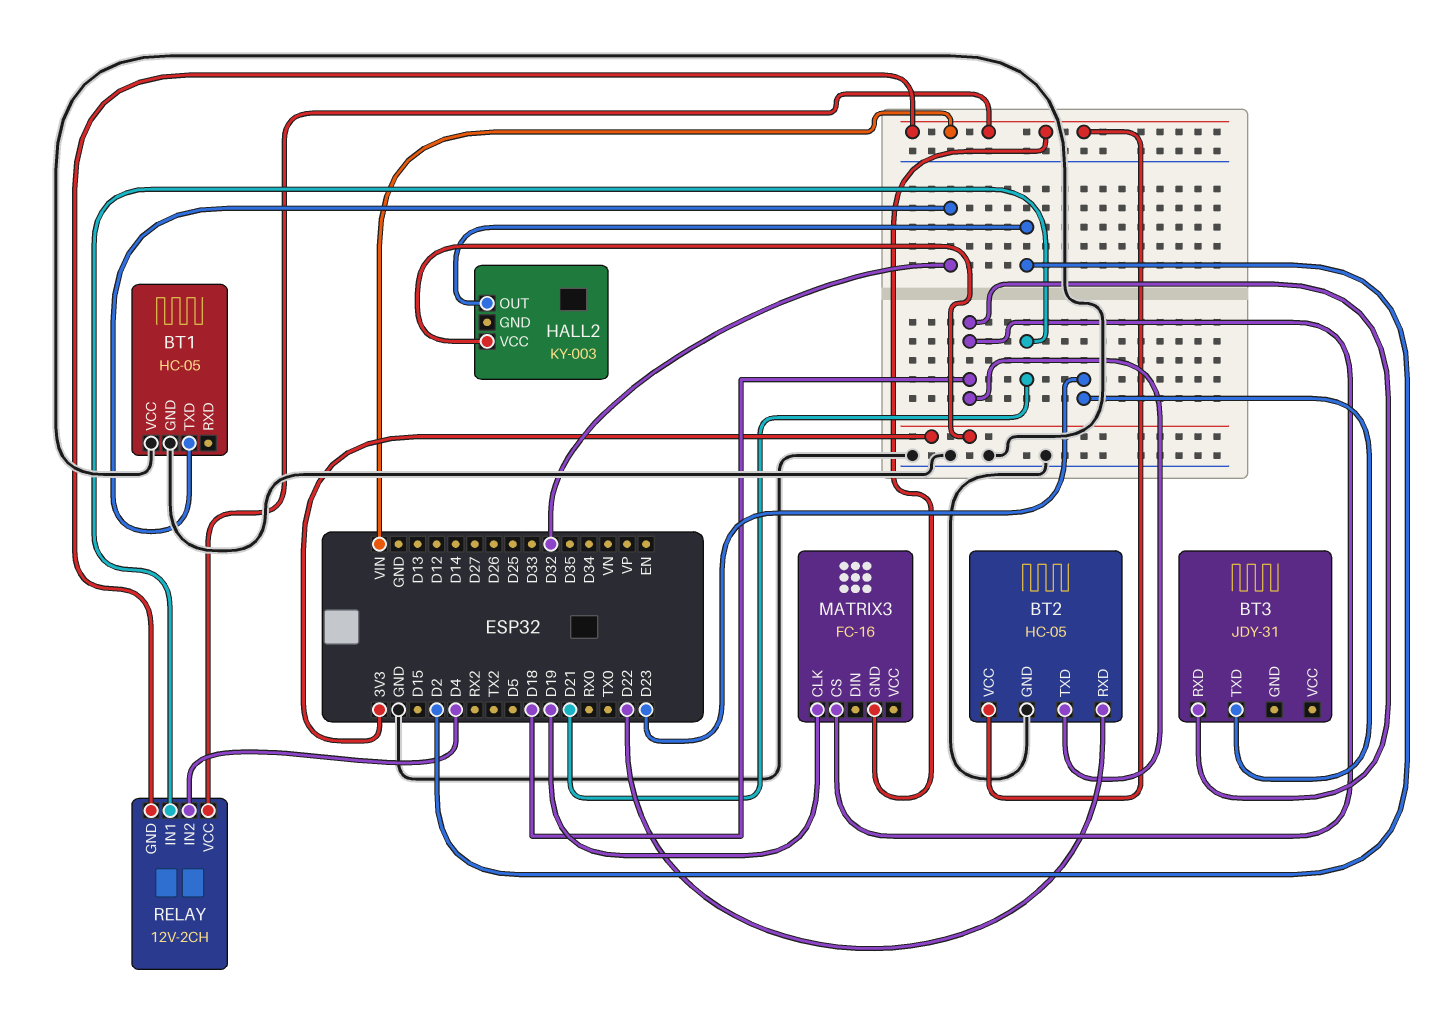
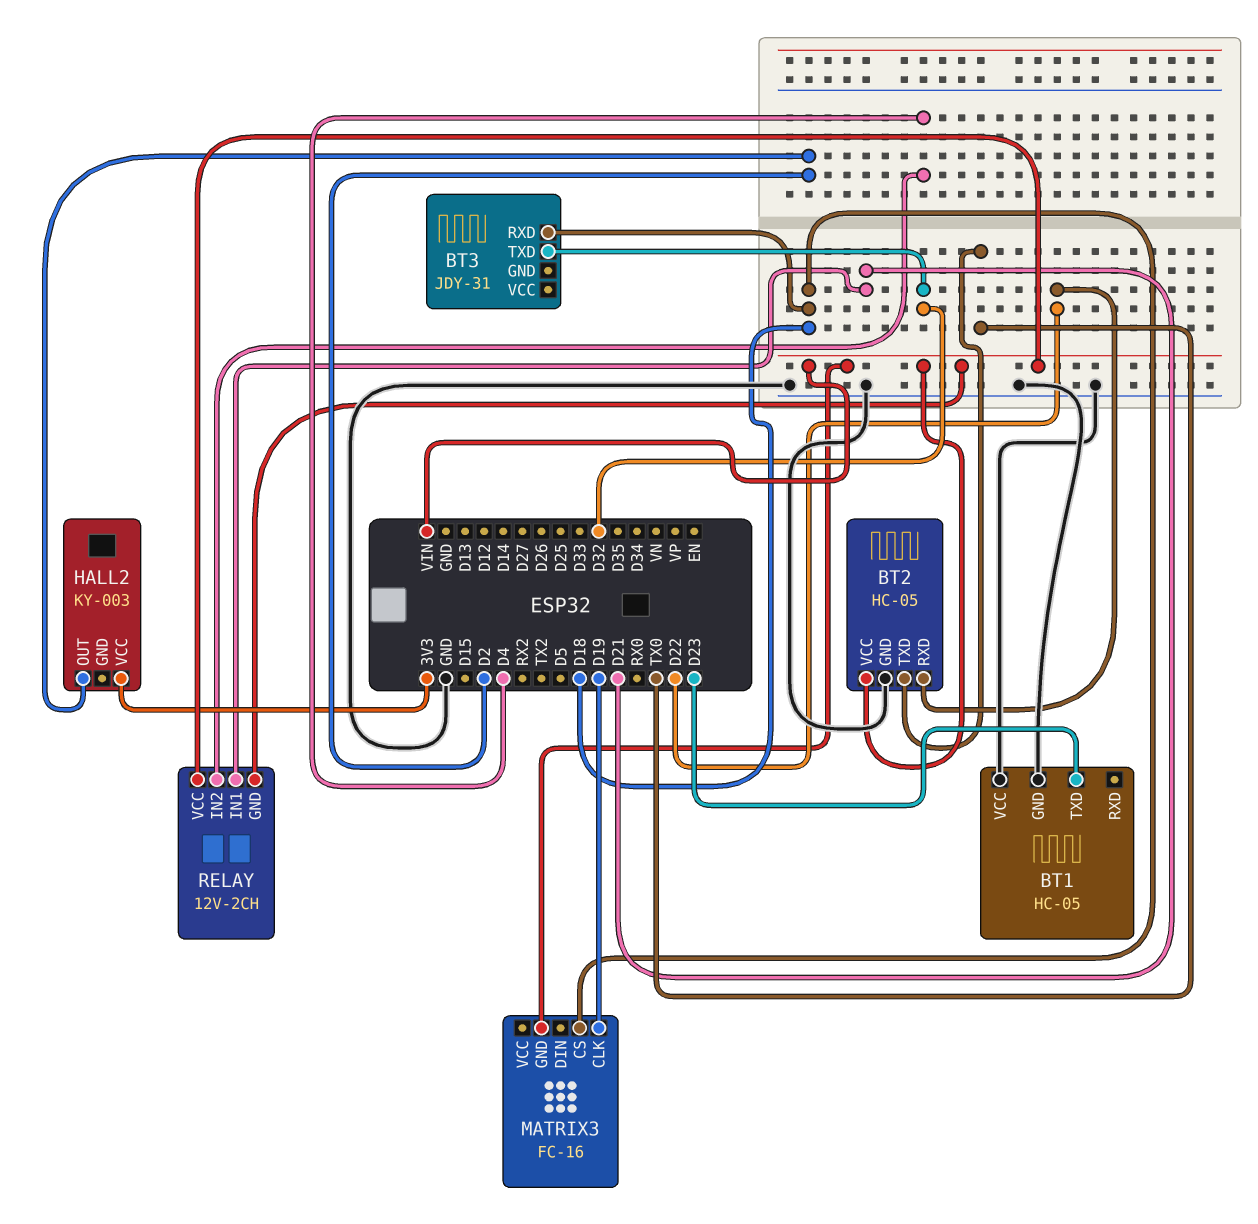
BT1 pin TXD: D32 -> D23
BT2 pin TXD: D18 -> TX0
BT3 pin TXD: D23 -> D32

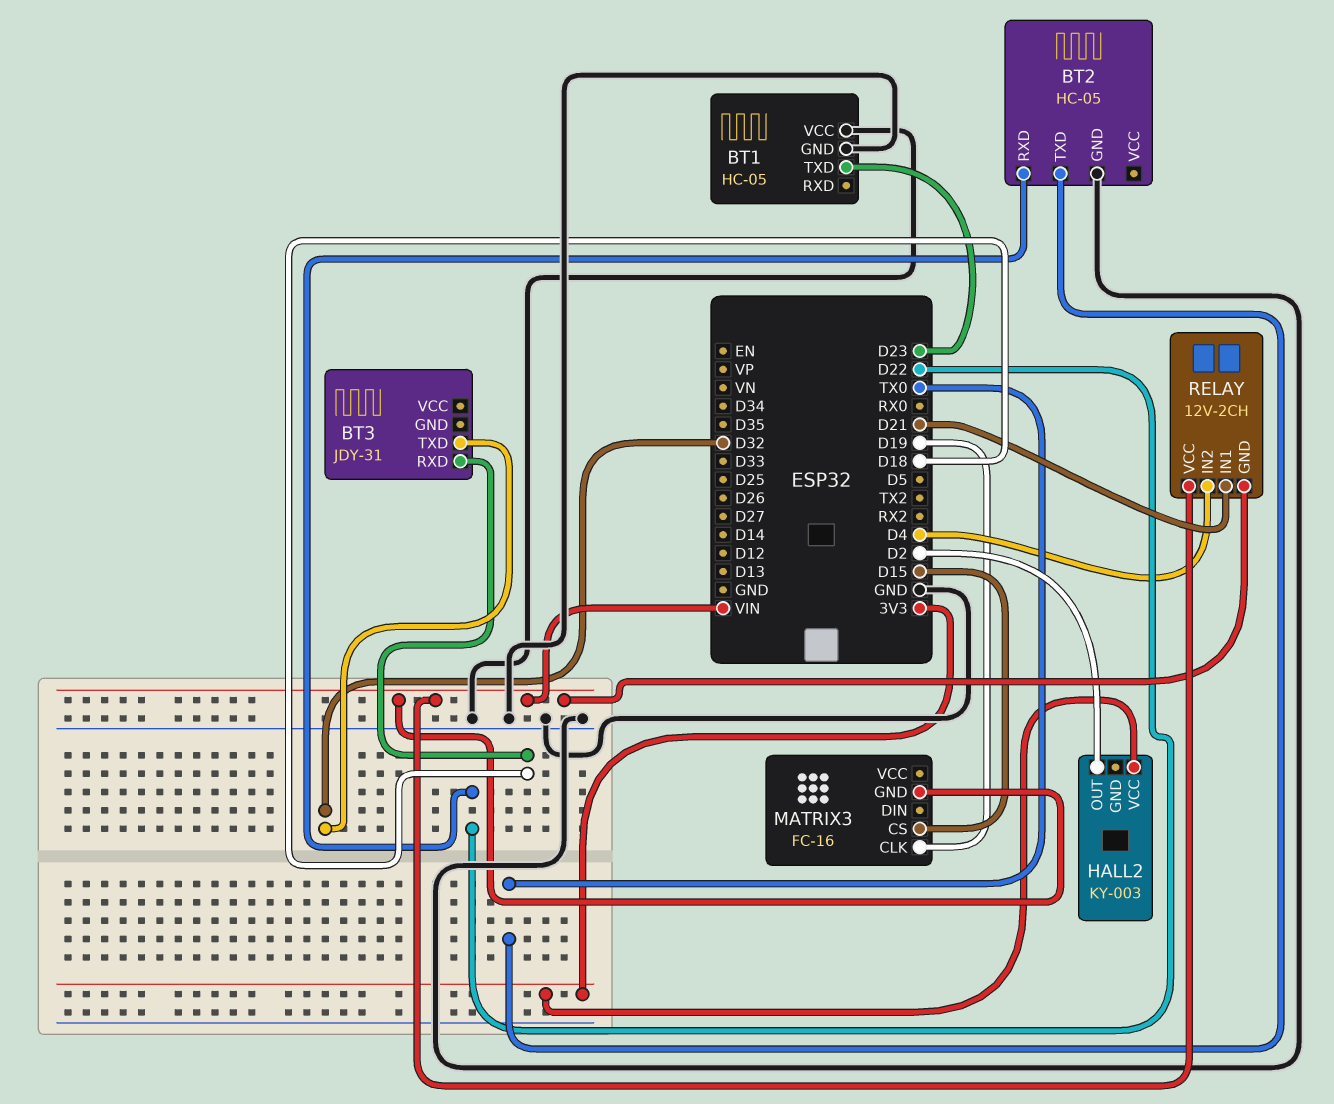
BT2 pin VCC: VIN -> none
MATRIX3 pin CS: D18 -> D15

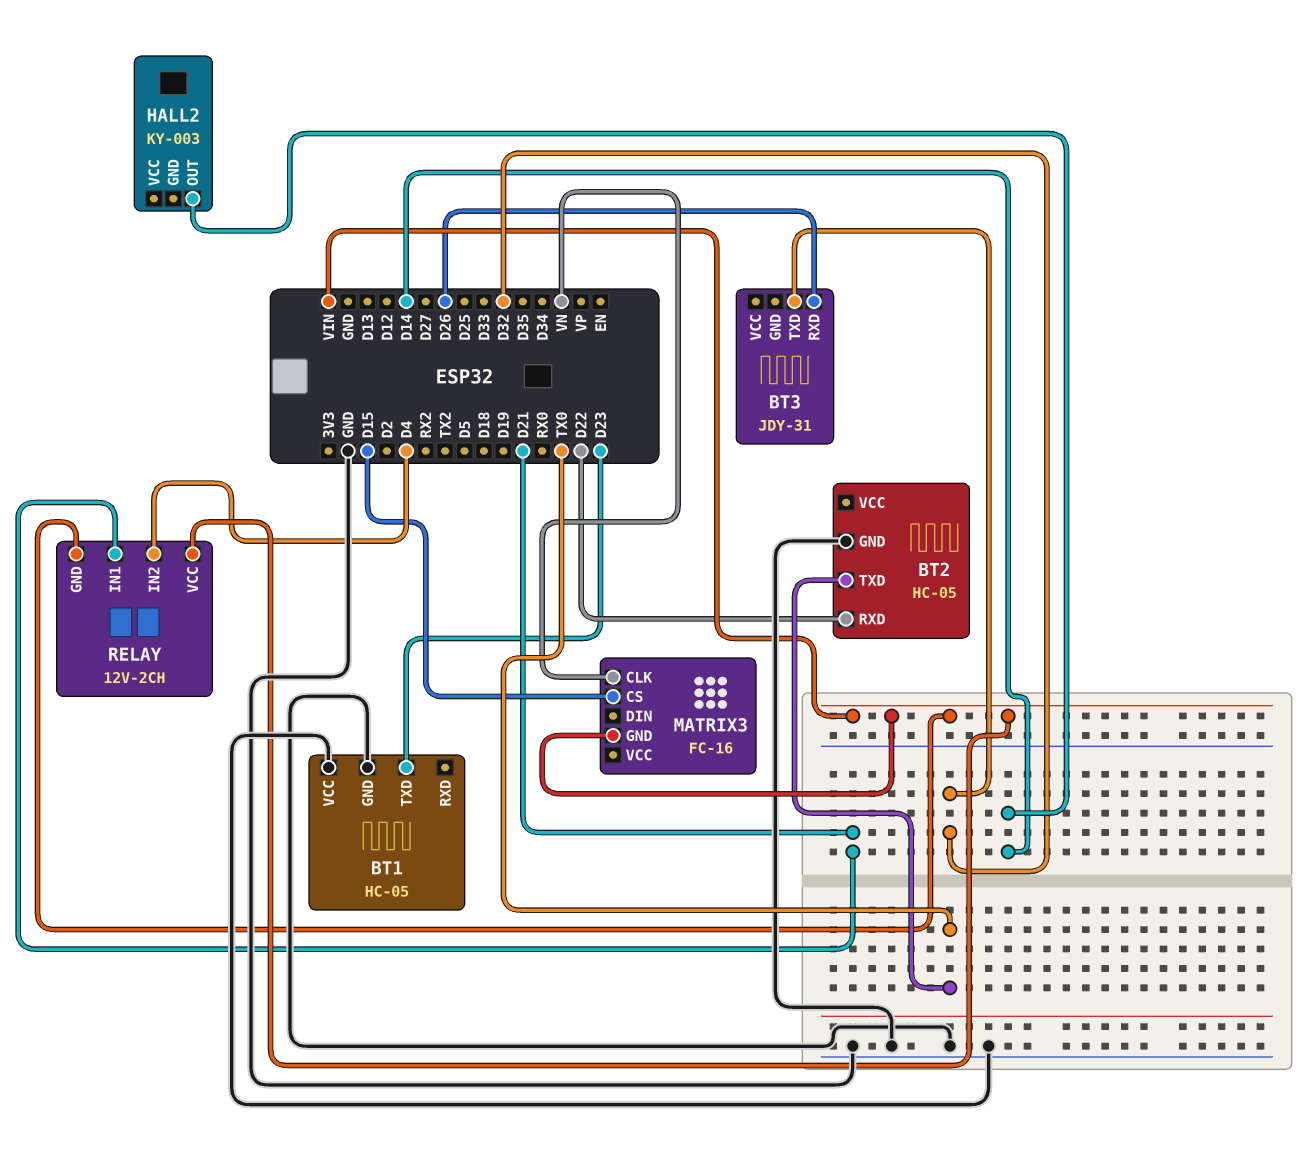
BT3 pin RXD: D18 -> D26
HALL2 pin OUT: D2 -> D14
HALL2 pin VCC: 3V3 -> none
MATRIX3 pin CLK: D19 -> VN

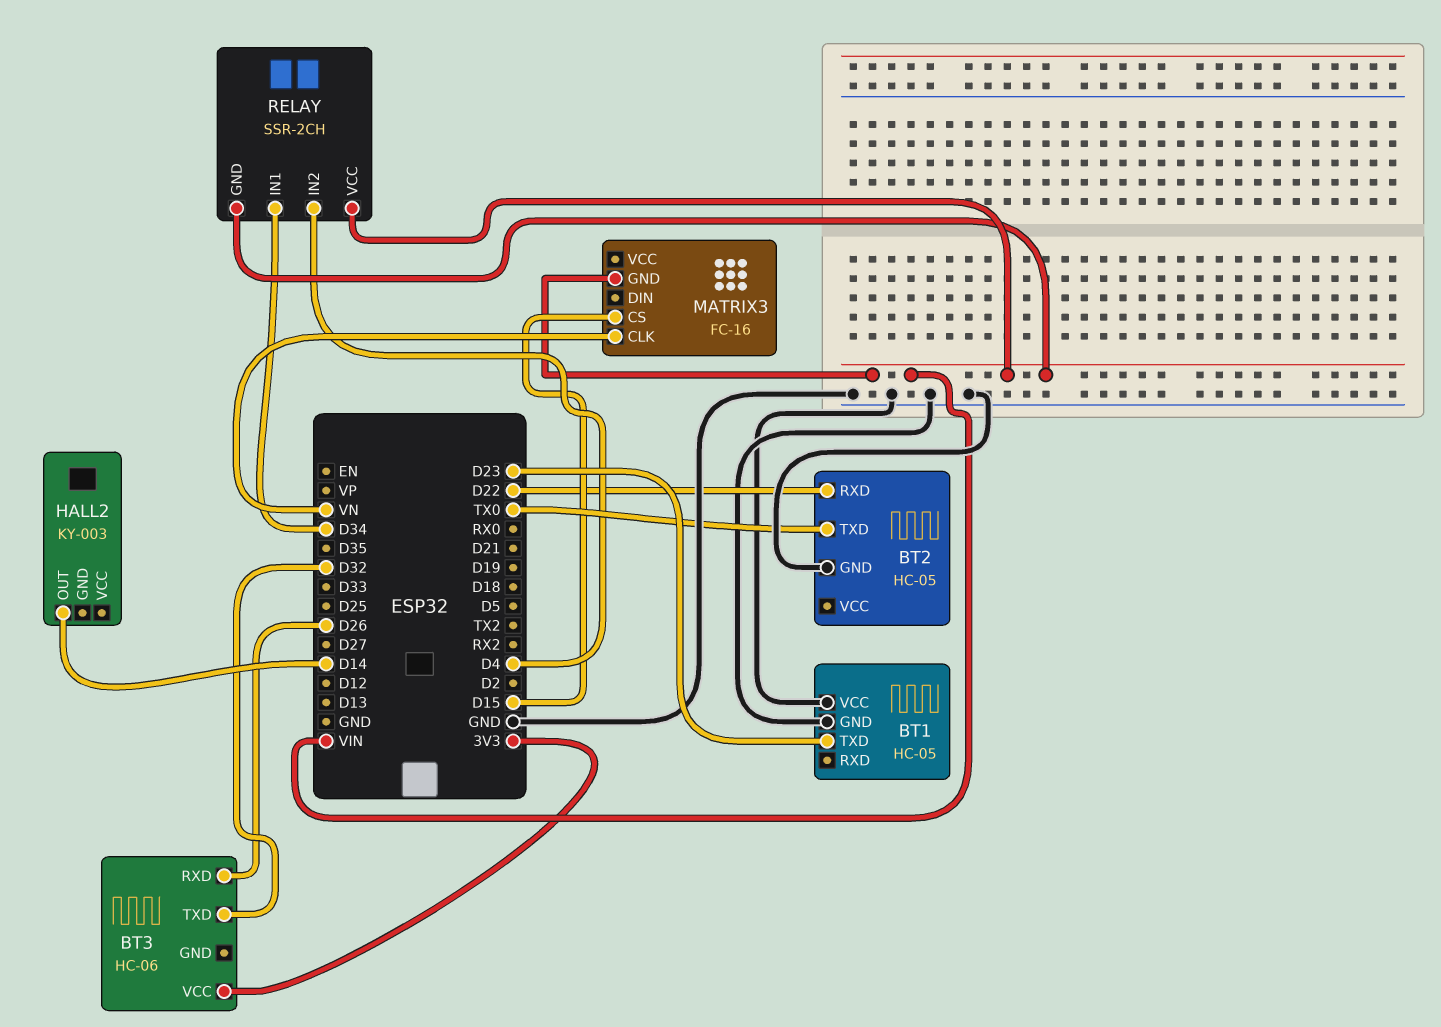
BT3: JDY-31 -> HC-06
BT3 pin VCC: none -> 3V3
RELAY: 12V-2CH -> SSR-2CH
RELAY pin IN1: D21 -> D34

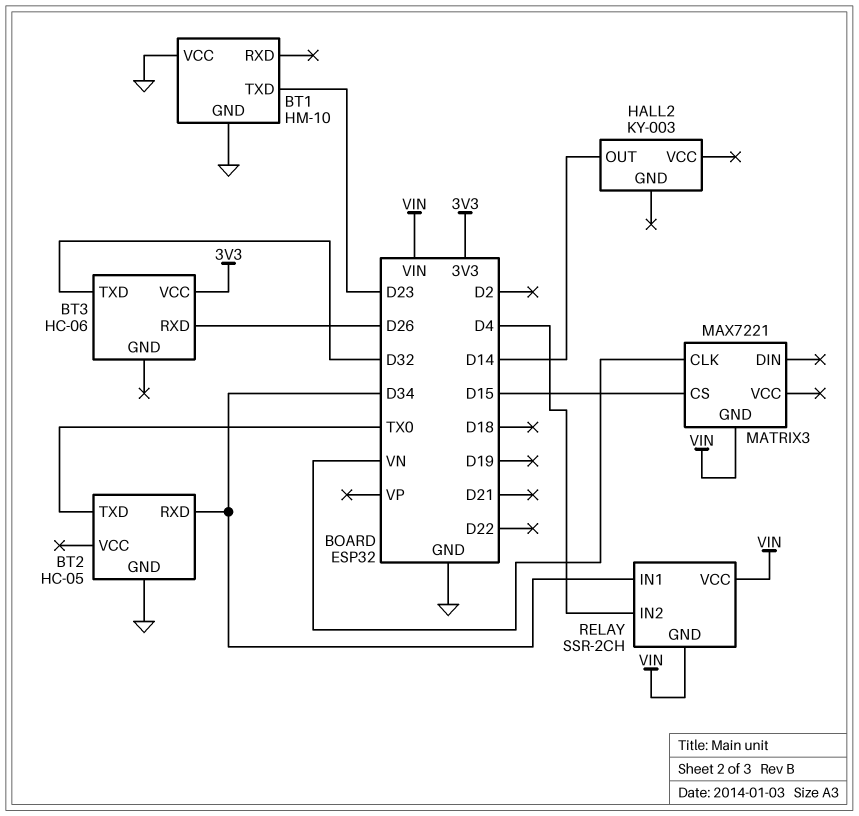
BT1: HC-05 -> HM-10
BT2 pin RXD: D22 -> D34
MATRIX3: FC-16 -> MAX7221

